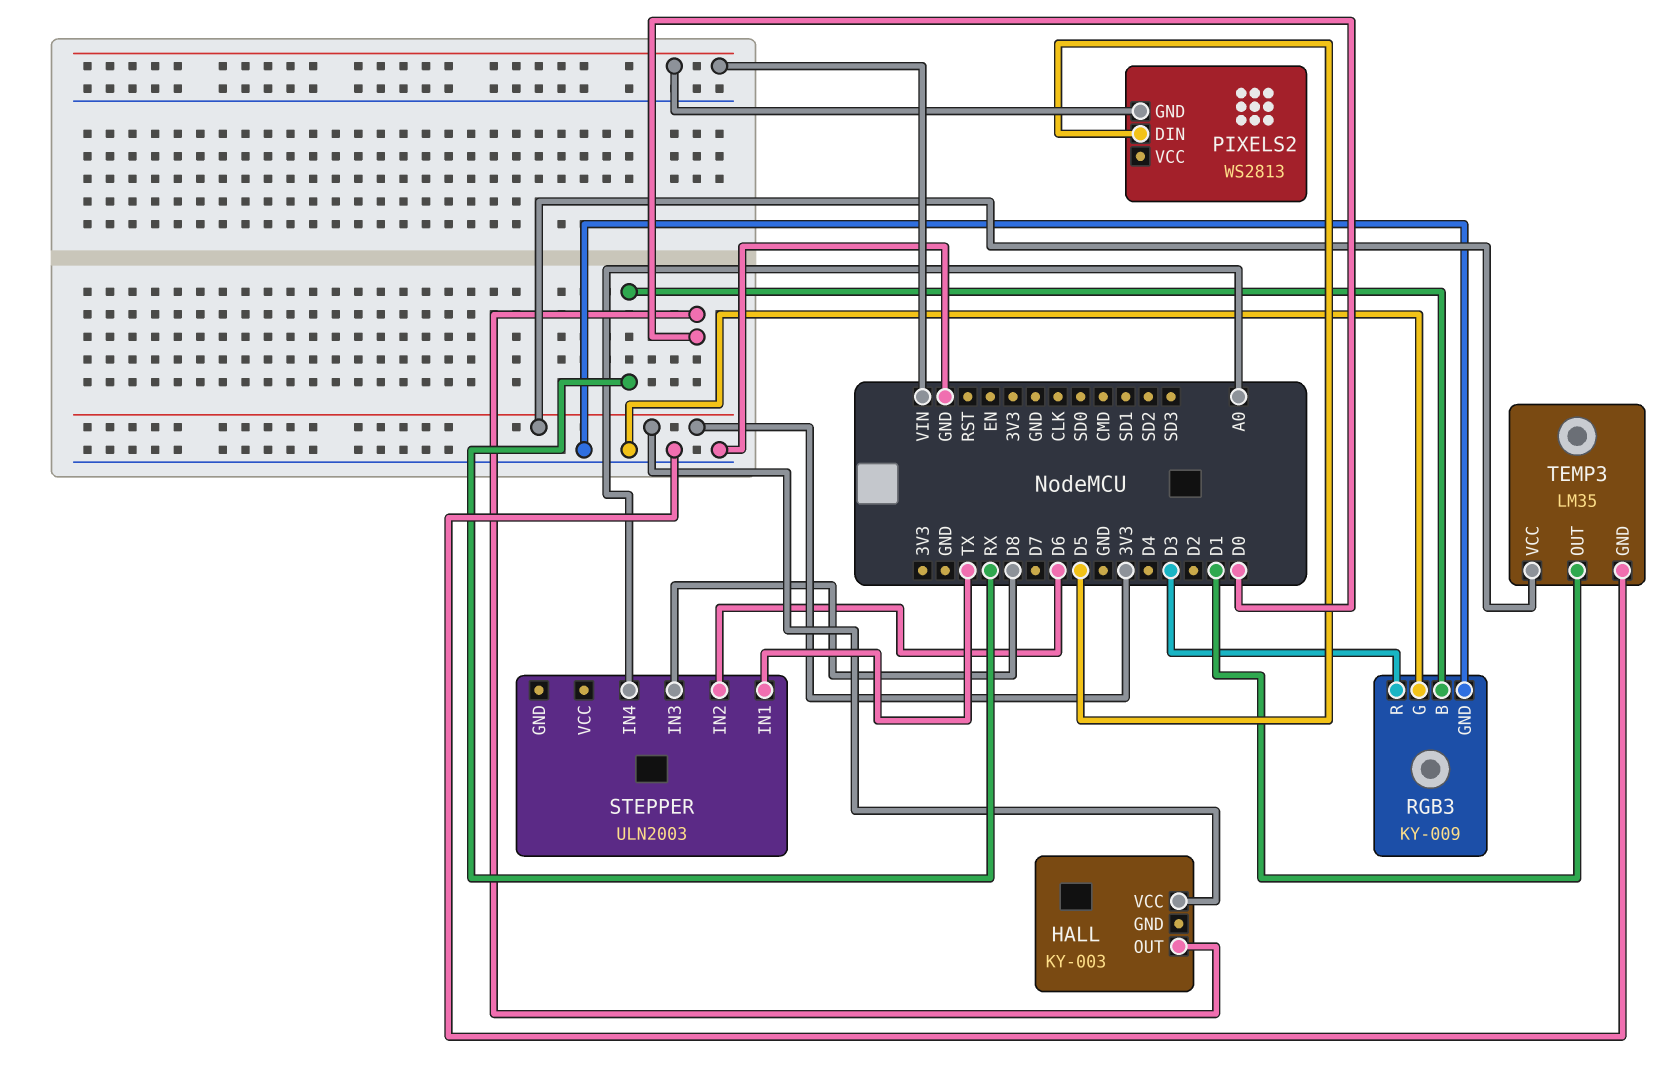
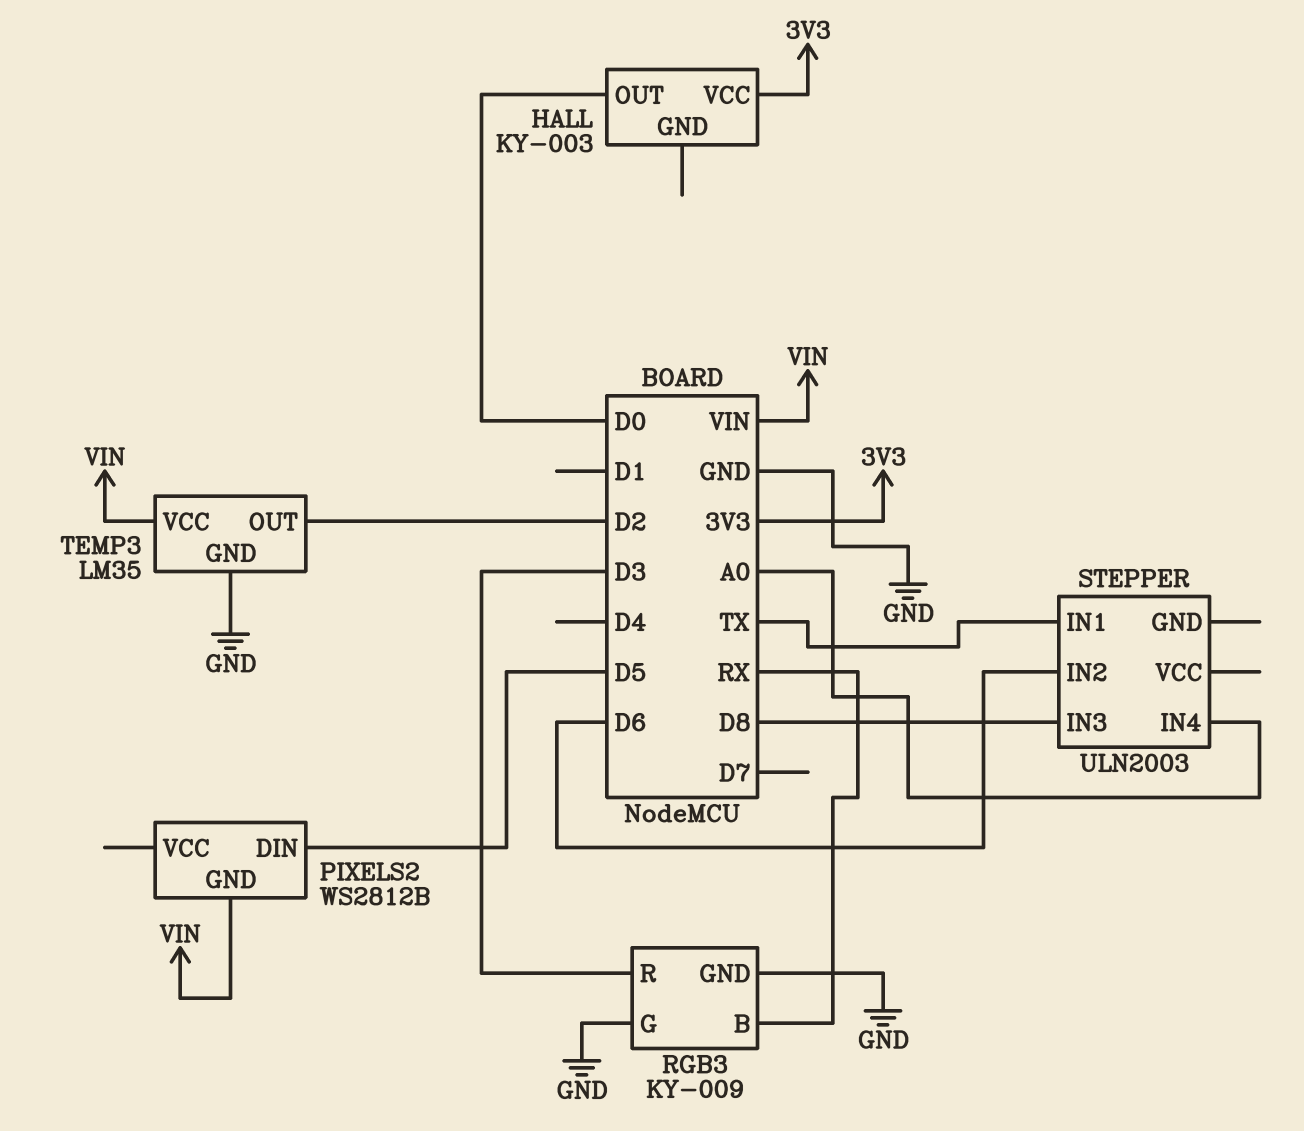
PIXELS2: WS2813 -> WS2812B
TEMP3 pin OUT: D1 -> D2
TEMP3 pin VCC: 3V3 -> VIN

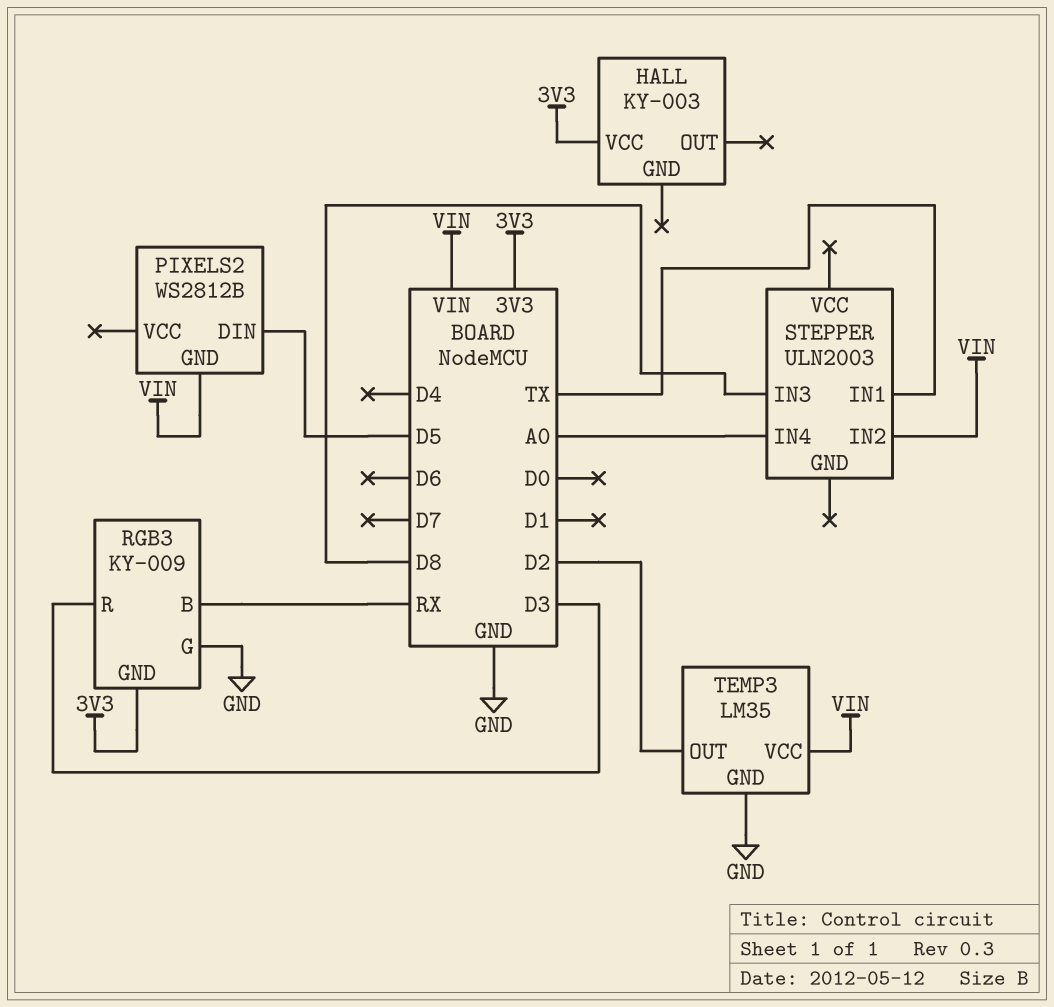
HALL pin OUT: D0 -> none
RGB3 pin GND: GND -> 3V3
STEPPER pin IN2: D6 -> VIN

